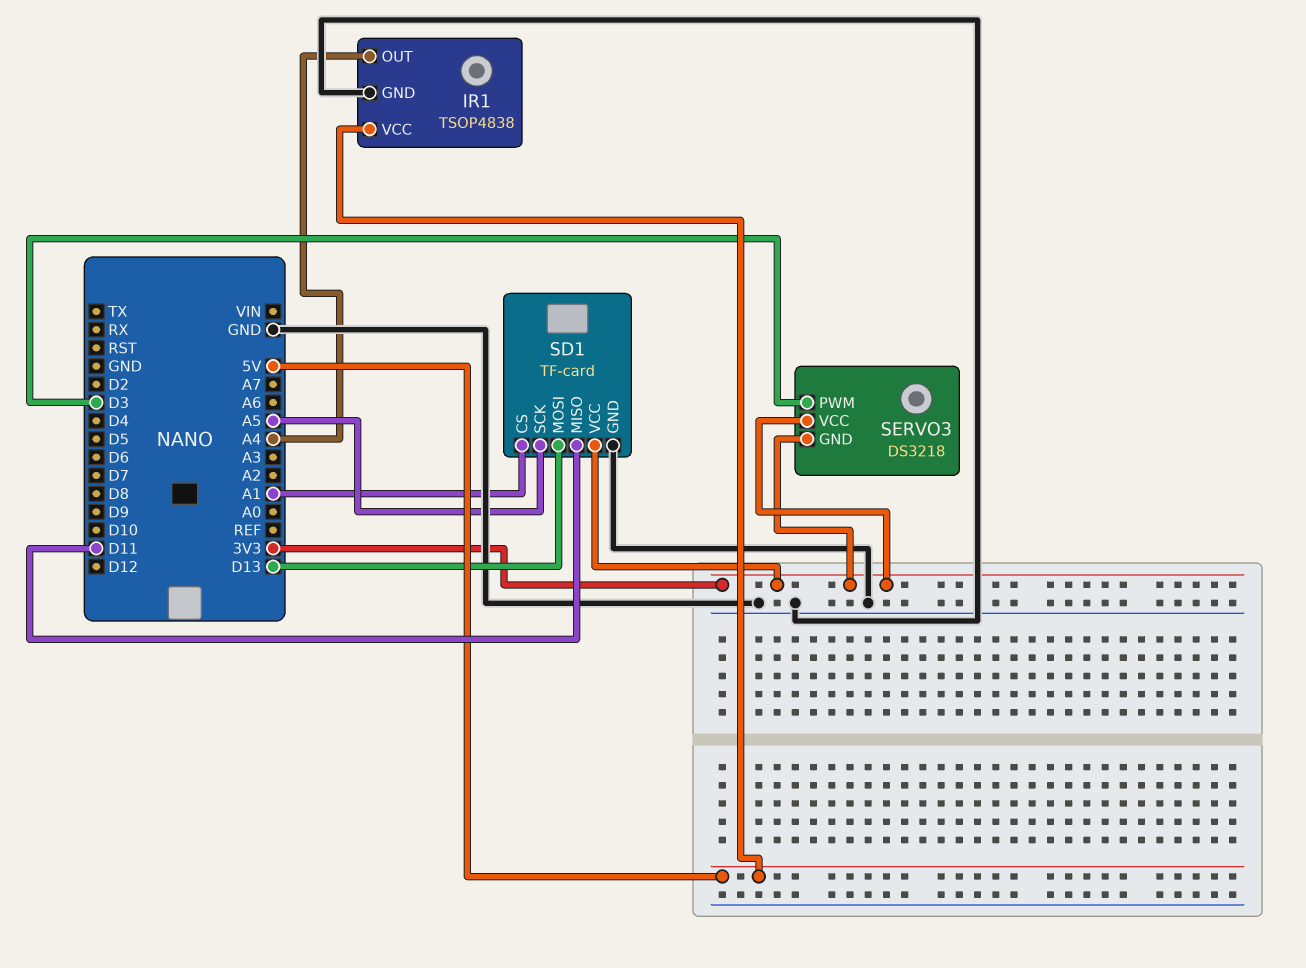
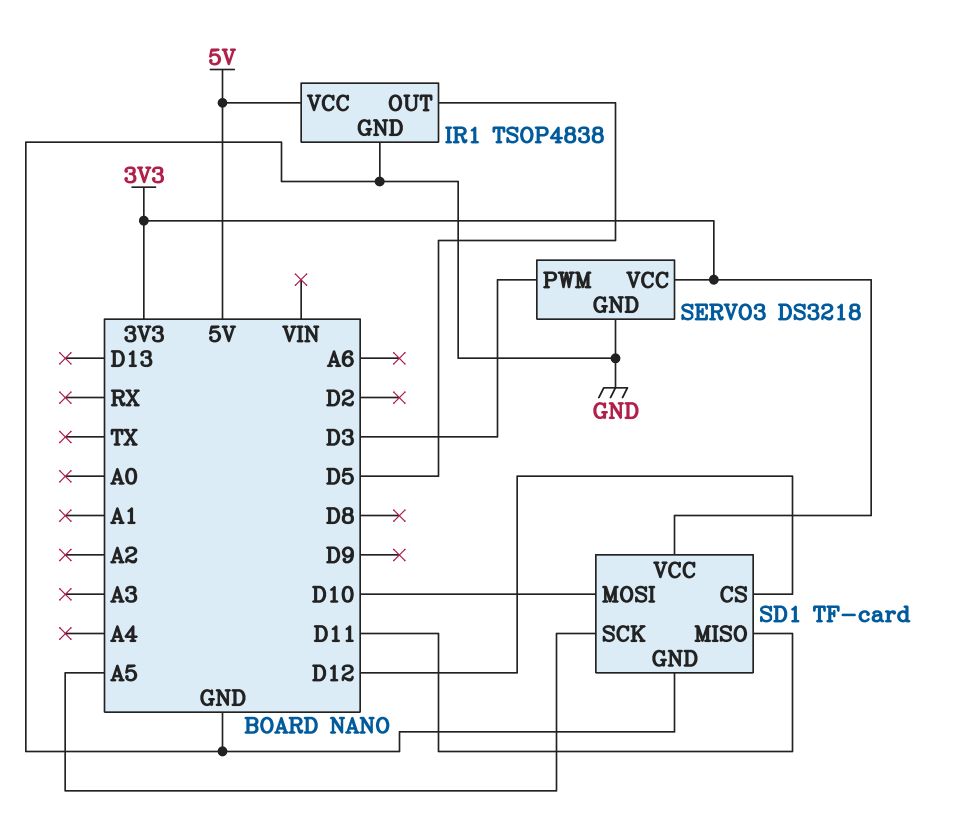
IR1 pin OUT: A4 -> D5
SD1 pin CS: A1 -> D12
SD1 pin MOSI: D13 -> D10
SERVO3 pin GND: 3V3 -> GND

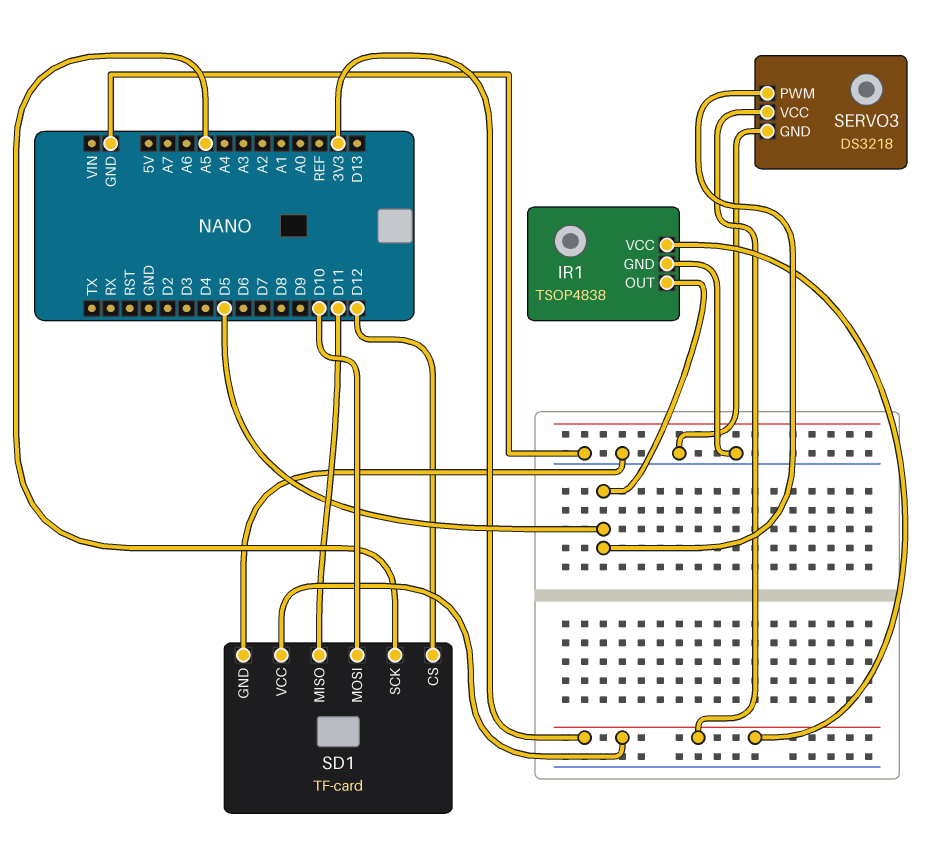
IR1 pin VCC: 5V -> 3V3
SERVO3 pin PWM: D3 -> D5

